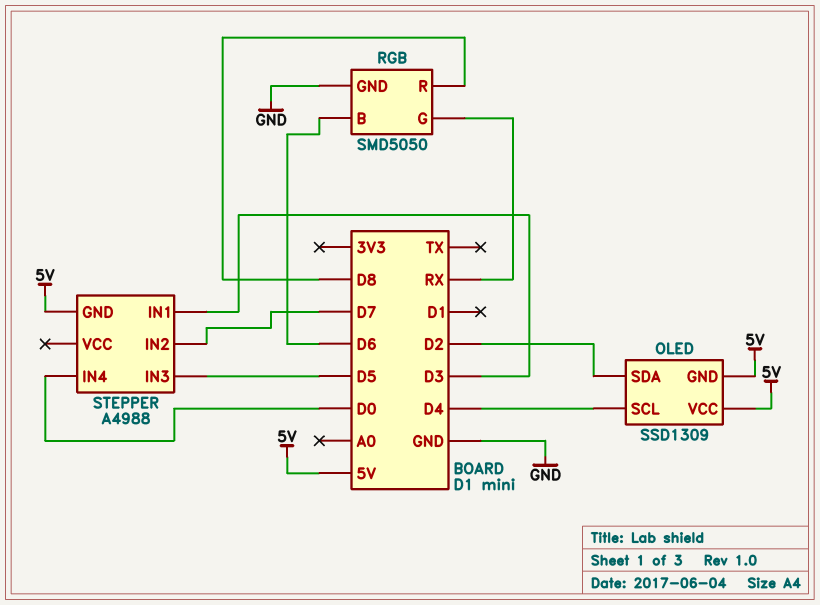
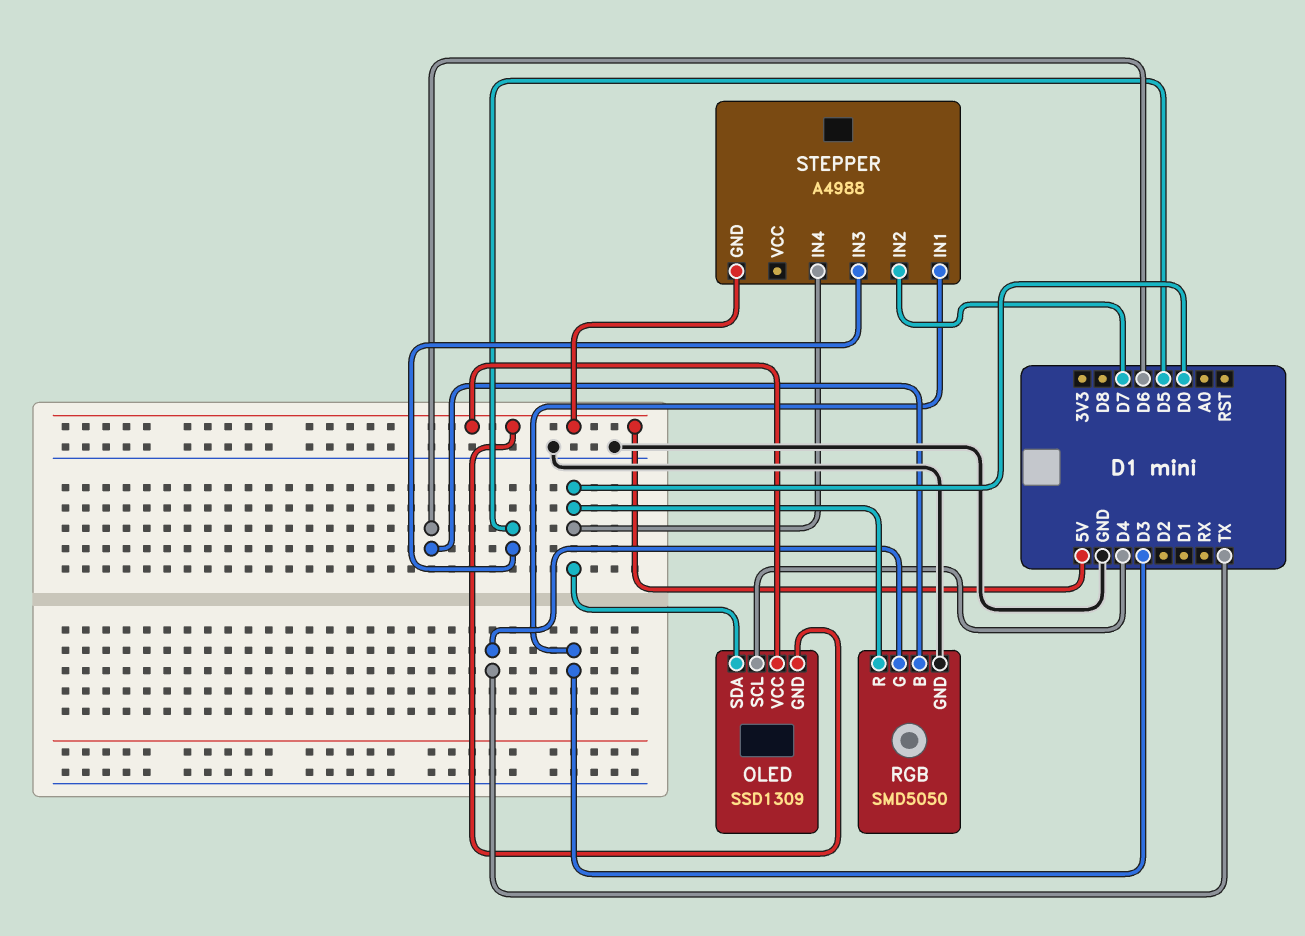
OLED pin SDA: D2 -> D0
RGB pin G: RX -> TX
RGB pin R: D8 -> D0

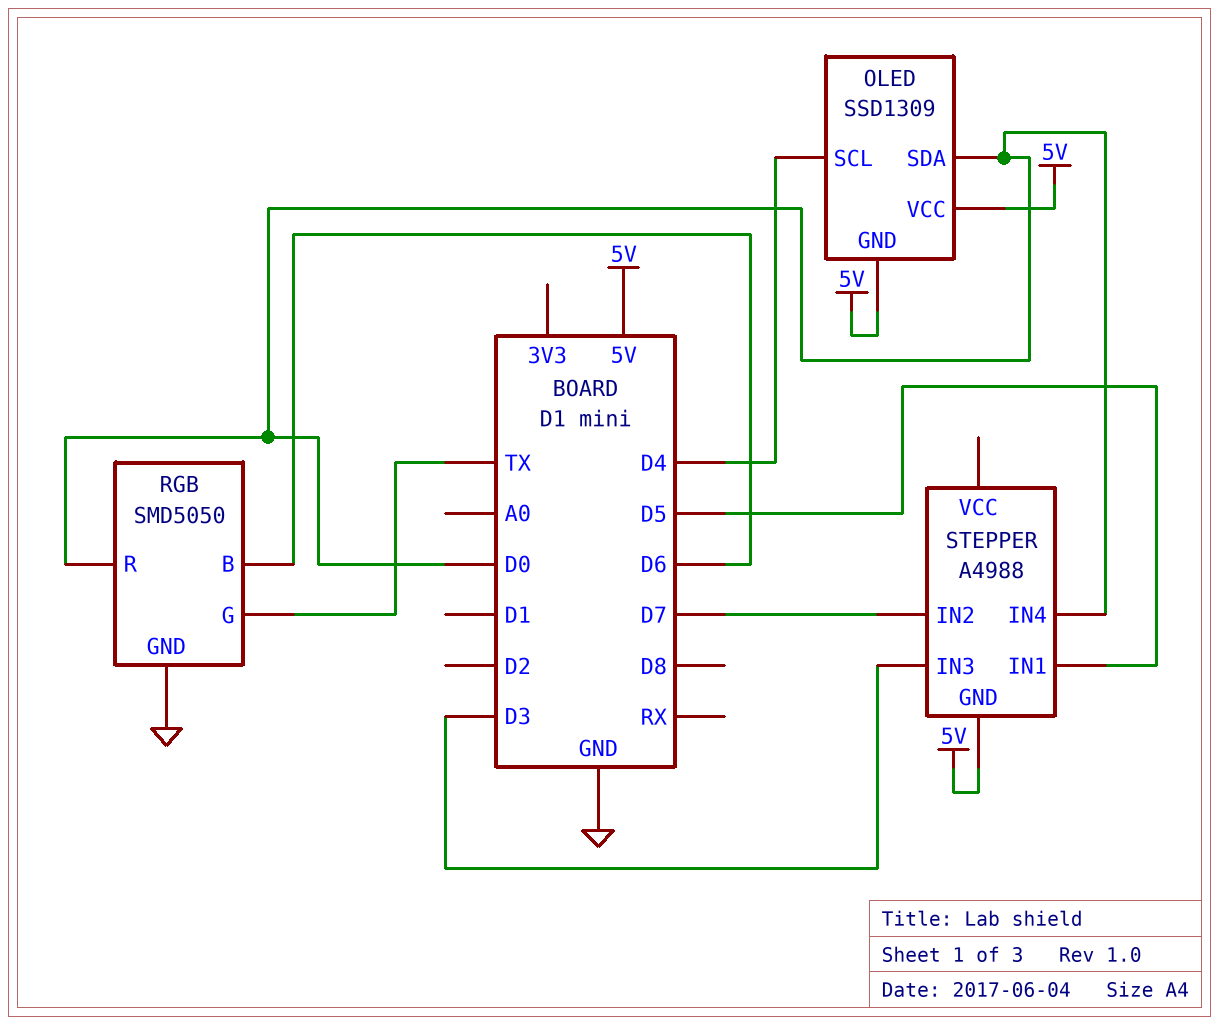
STEPPER pin IN1: D3 -> D5
STEPPER pin IN3: D5 -> D3

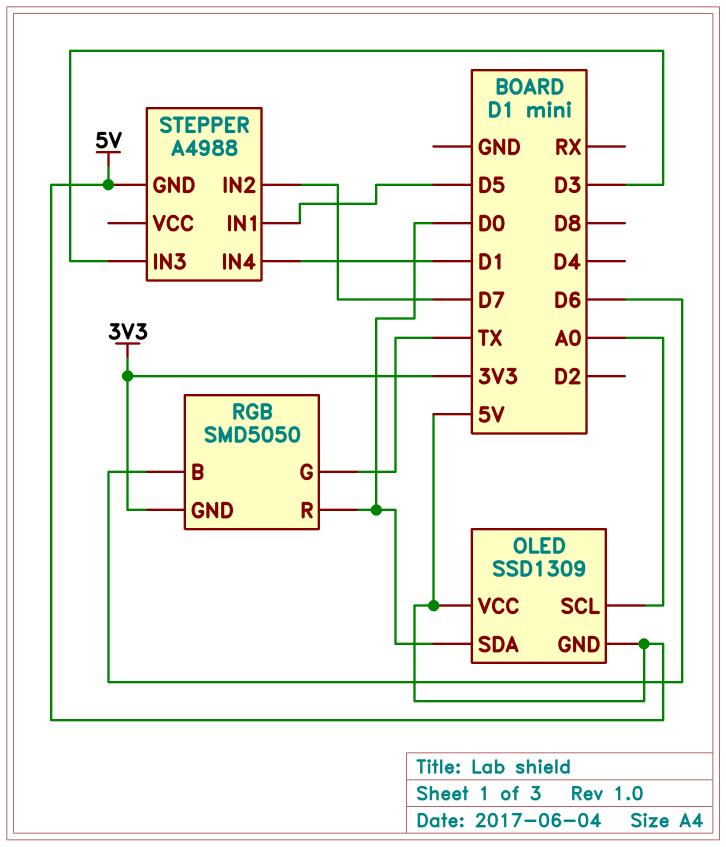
OLED pin SCL: D4 -> A0
RGB pin GND: GND -> 3V3
STEPPER pin IN4: D0 -> D1

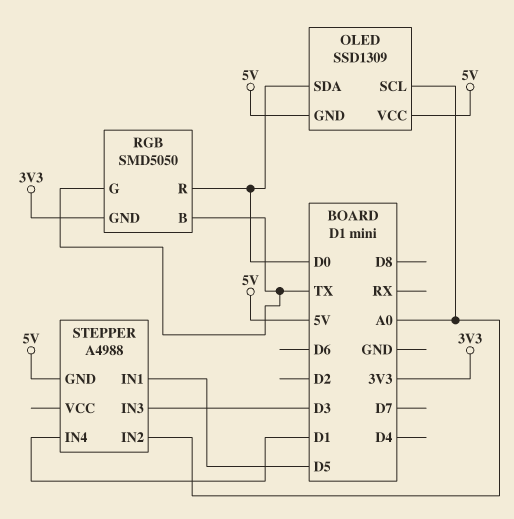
RGB pin B: D6 -> TX
STEPPER pin IN2: D7 -> A0

